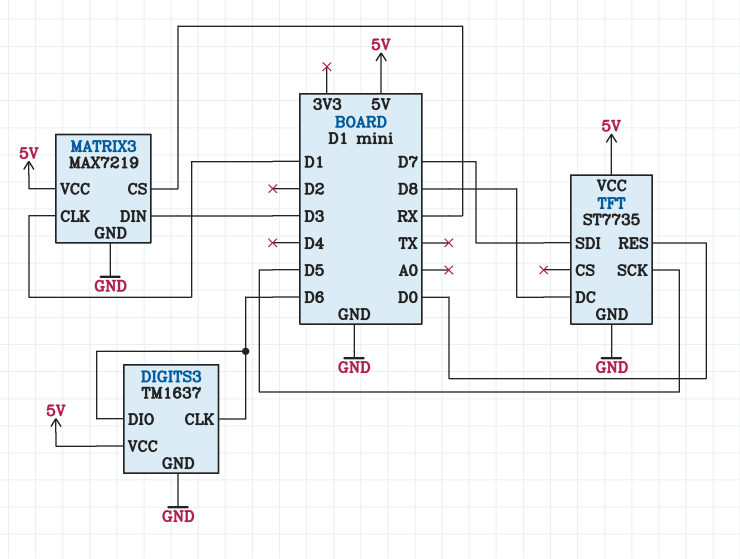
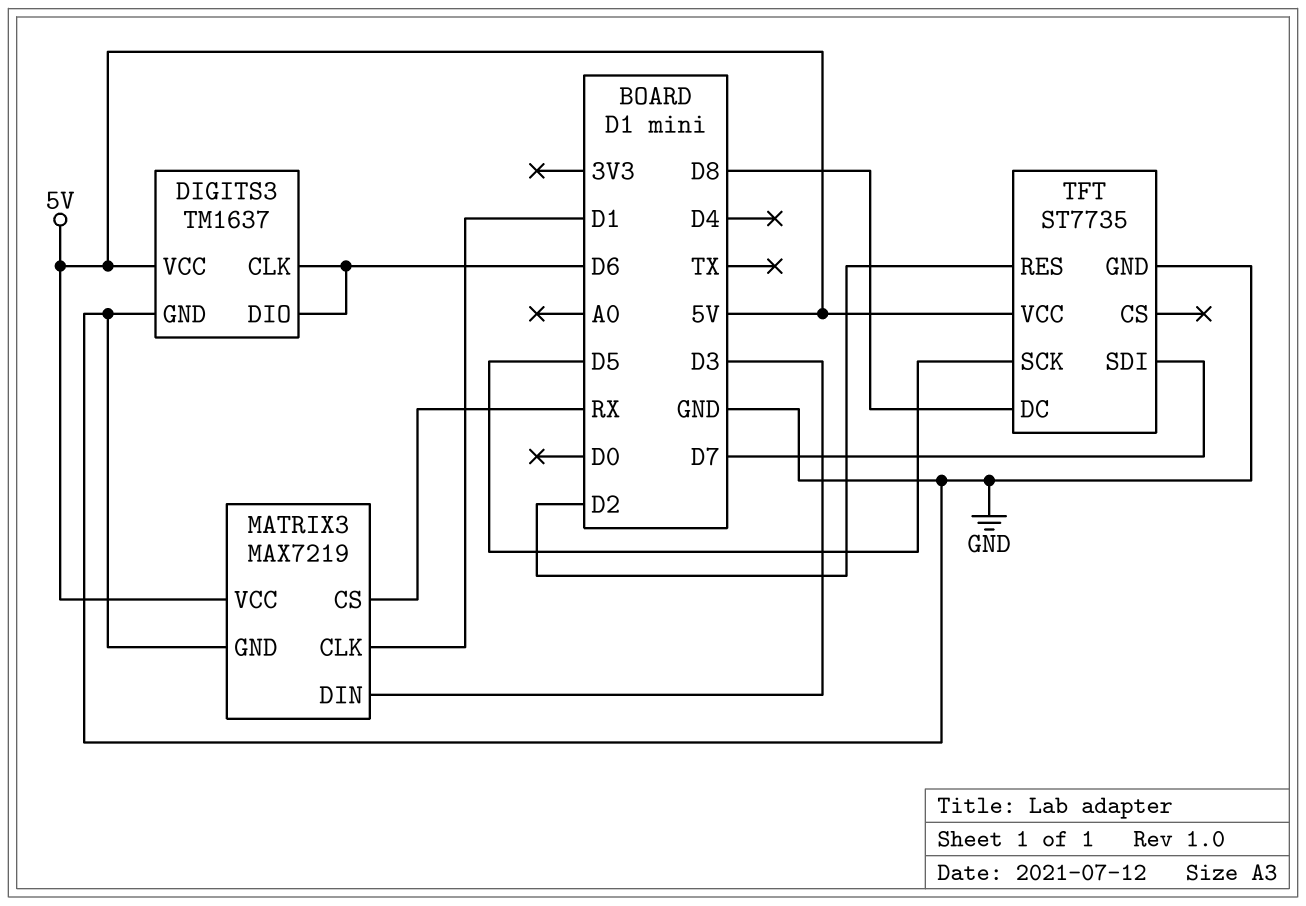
TFT pin RES: D0 -> D2

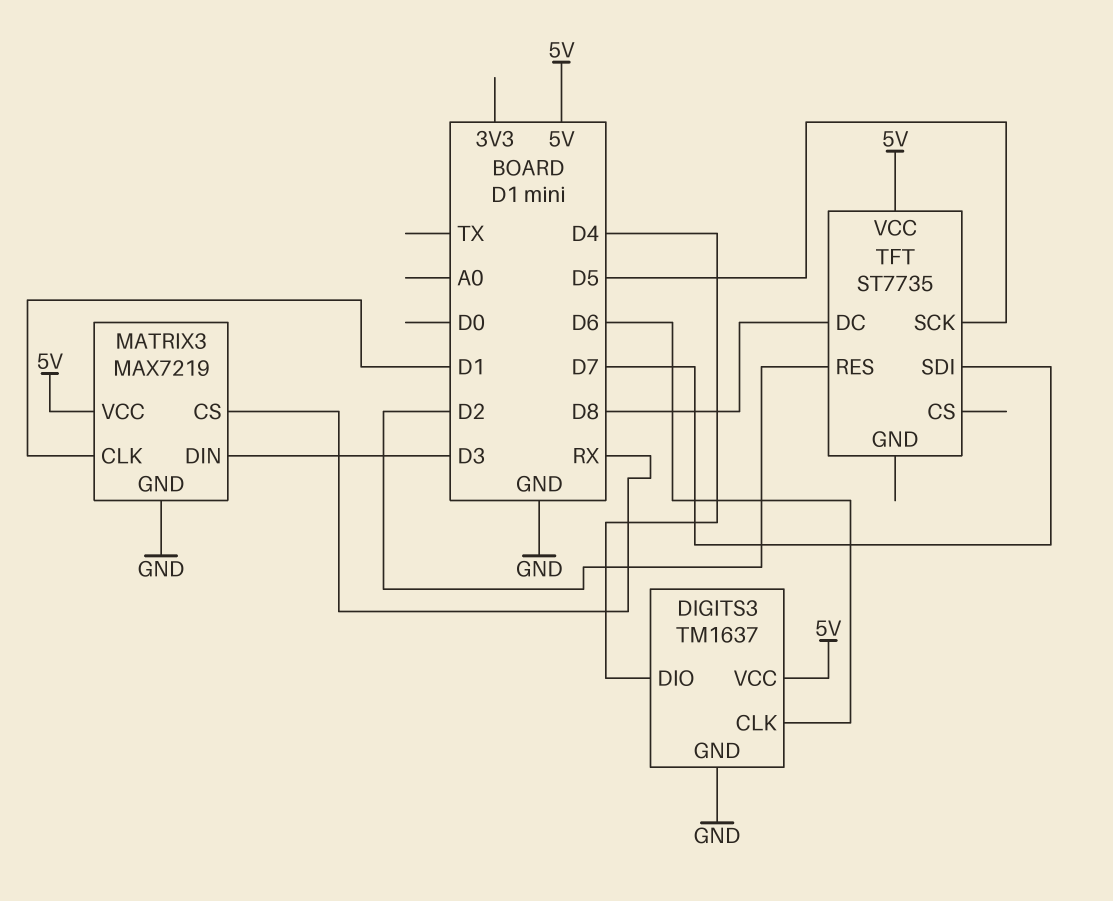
DIGITS3 pin DIO: D6 -> D4
TFT pin GND: GND -> none

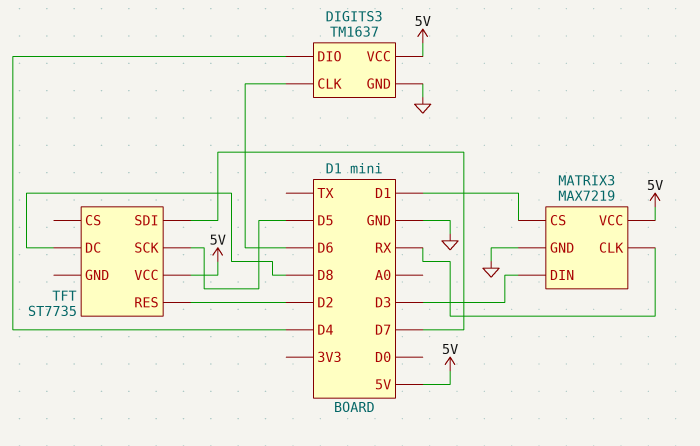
MATRIX3 pin CLK: D1 -> RX
MATRIX3 pin CS: RX -> D1

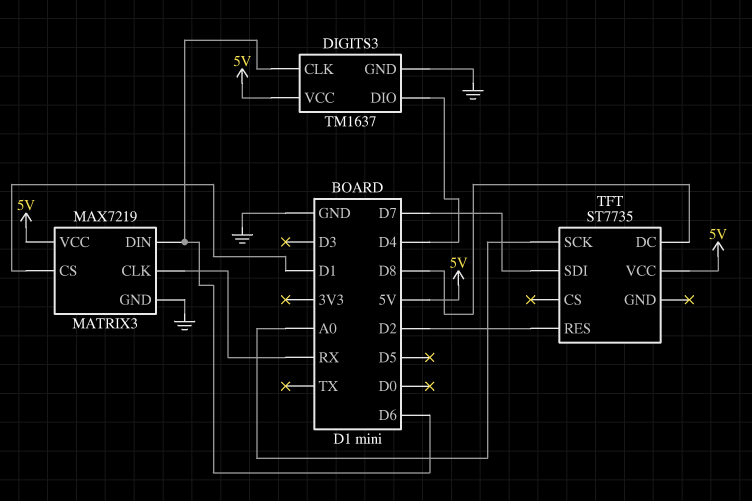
MATRIX3 pin DIN: D3 -> D6
TFT pin SCK: D5 -> A0

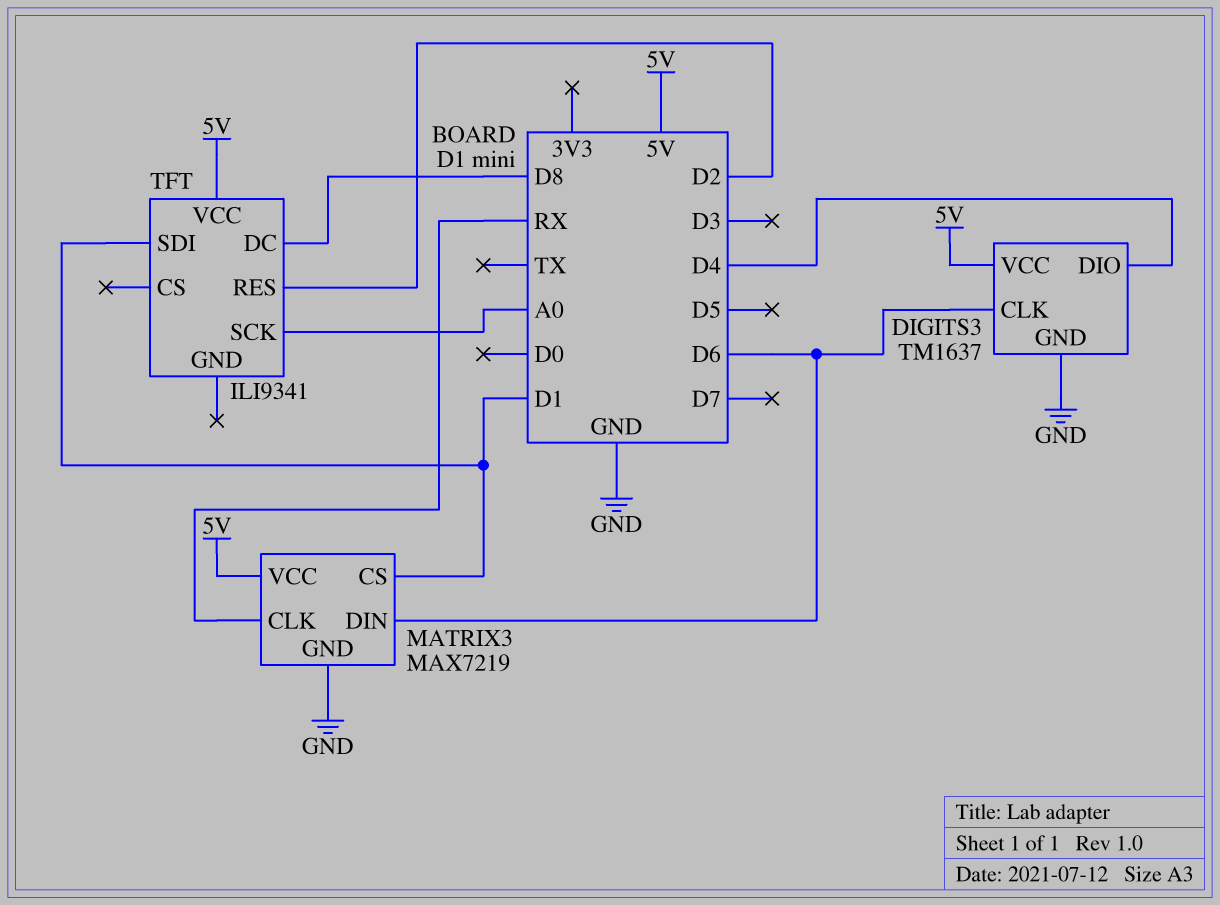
TFT: ST7735 -> ILI9341
TFT pin SDI: D7 -> D1

